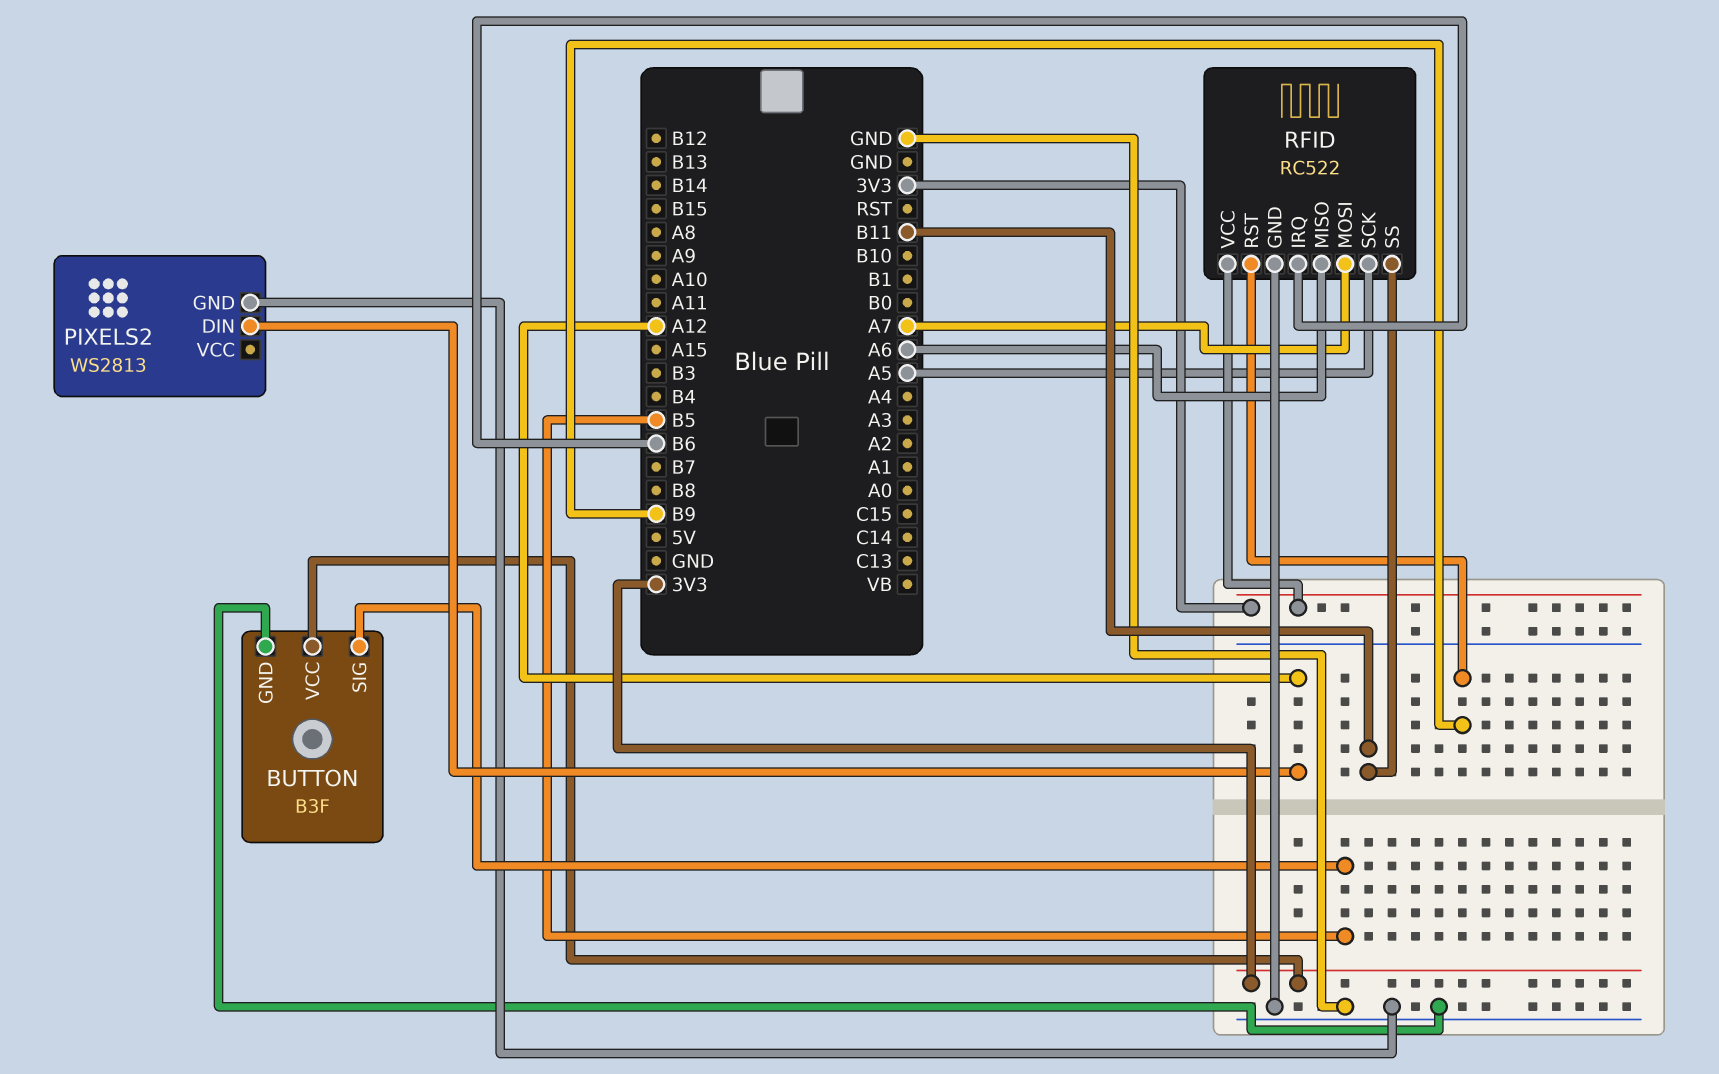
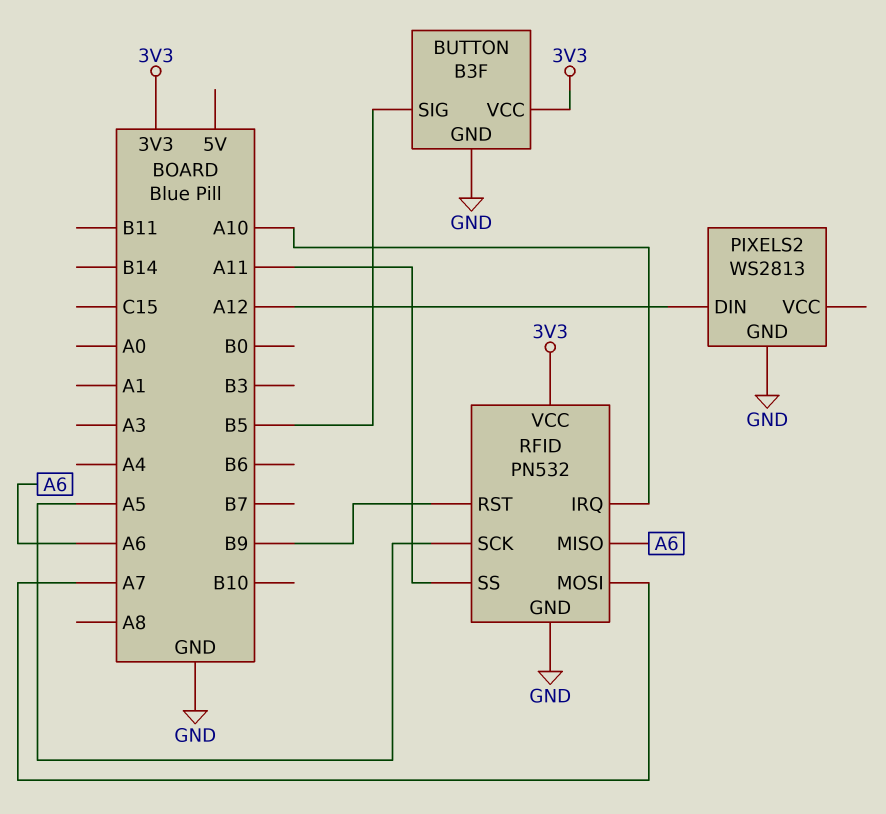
RFID: RC522 -> PN532
RFID pin IRQ: B6 -> A10
RFID pin SS: B11 -> A11

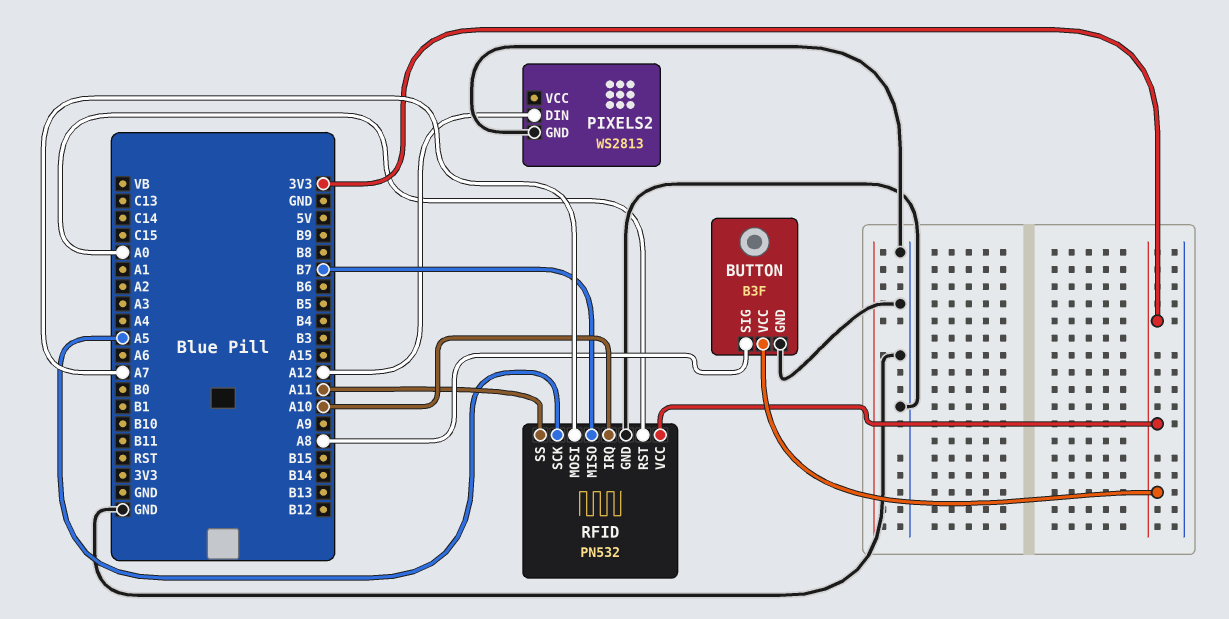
BUTTON pin SIG: B5 -> A8
RFID pin MISO: A6 -> B7
RFID pin RST: B9 -> A0

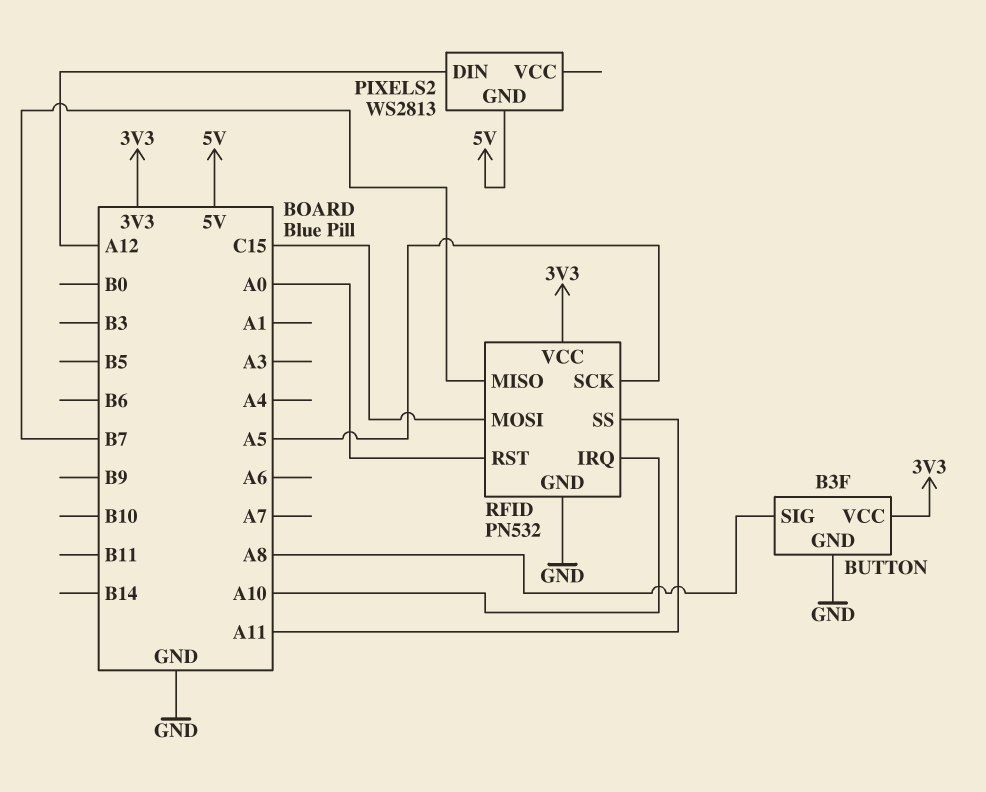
PIXELS2 pin GND: GND -> 5V
RFID pin MOSI: A7 -> C15

